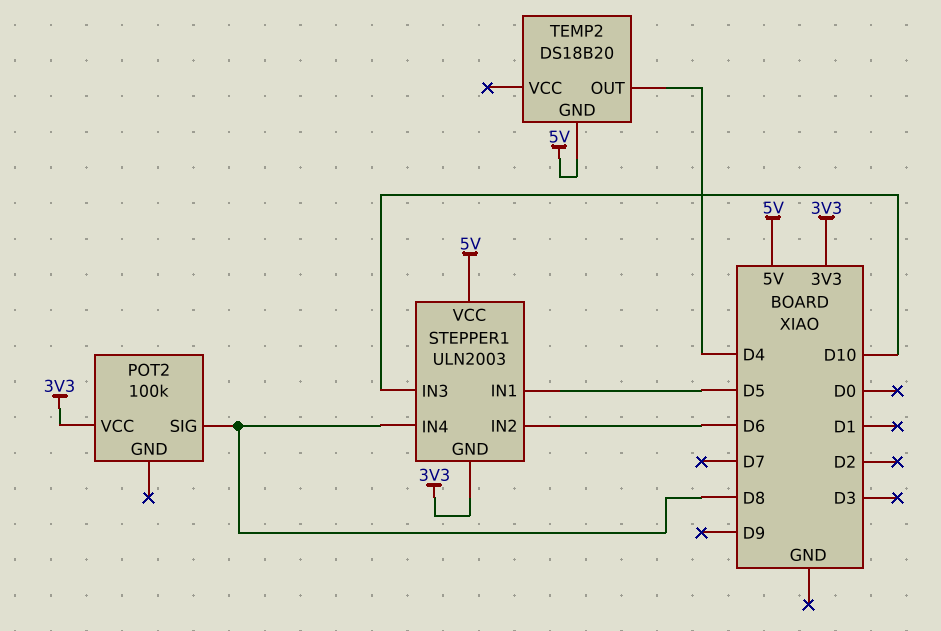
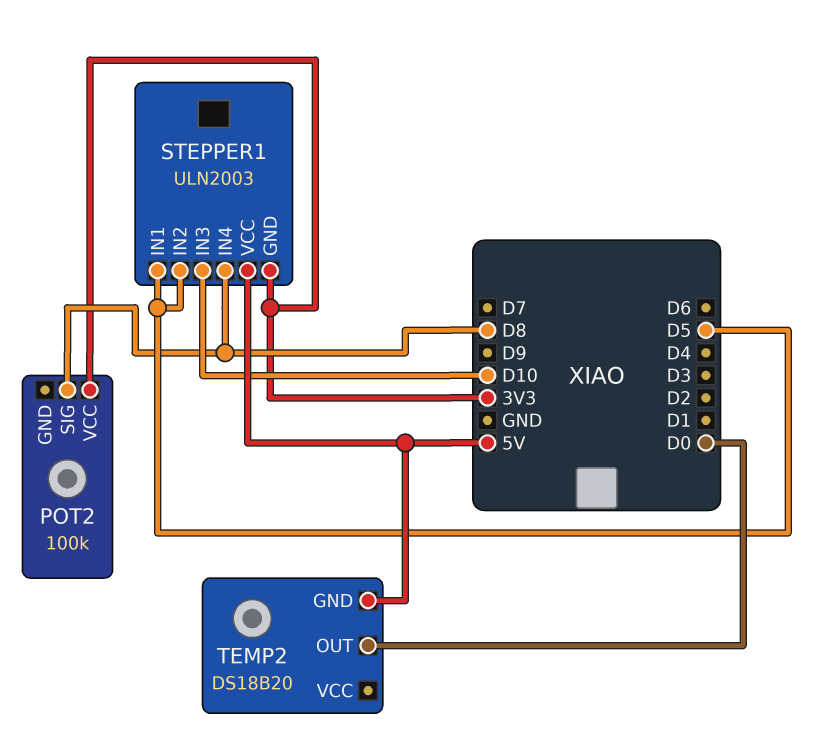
STEPPER1 pin IN2: D6 -> D5
TEMP2 pin OUT: D4 -> D0

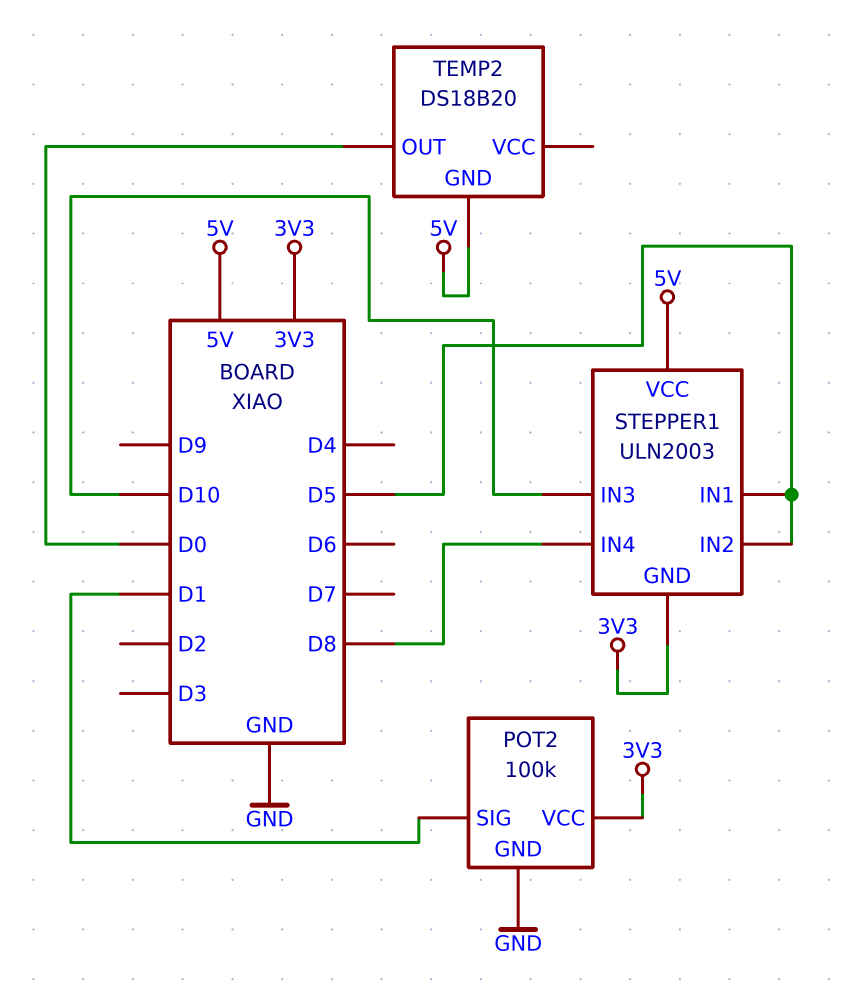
POT2 pin GND: none -> GND
POT2 pin SIG: D8 -> D1

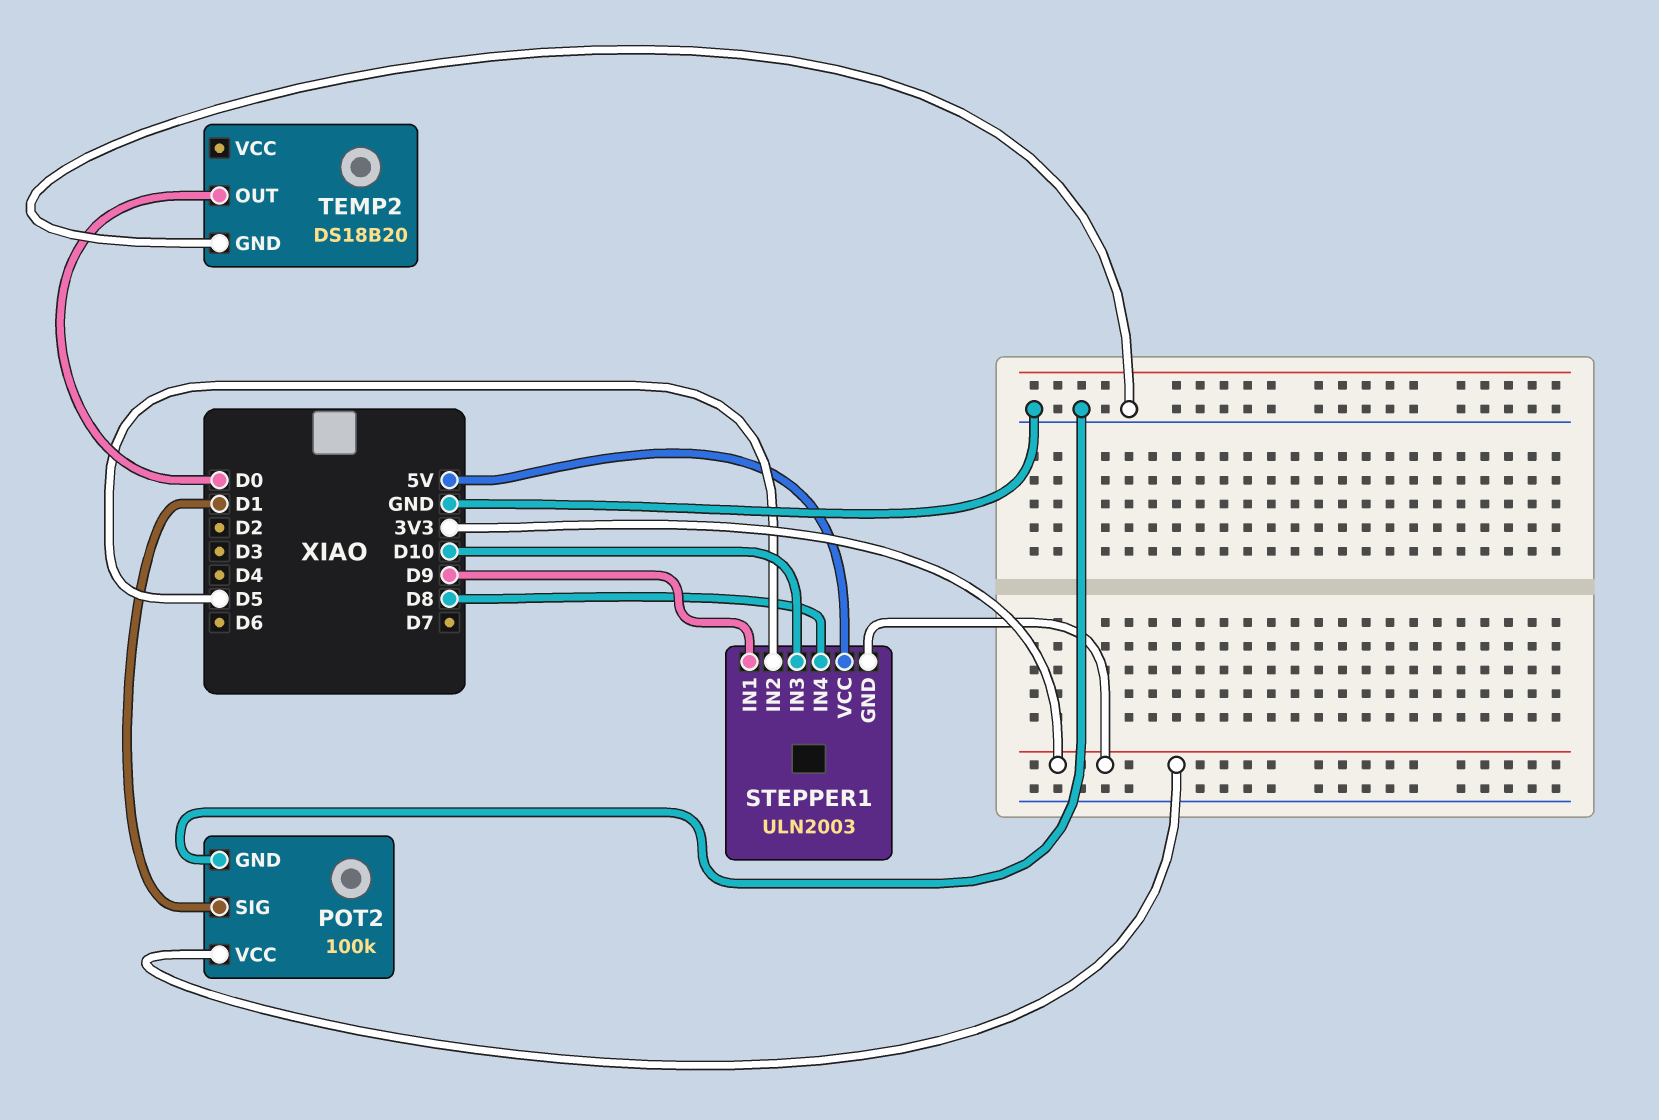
STEPPER1 pin IN1: D5 -> D9
TEMP2 pin GND: 5V -> GND

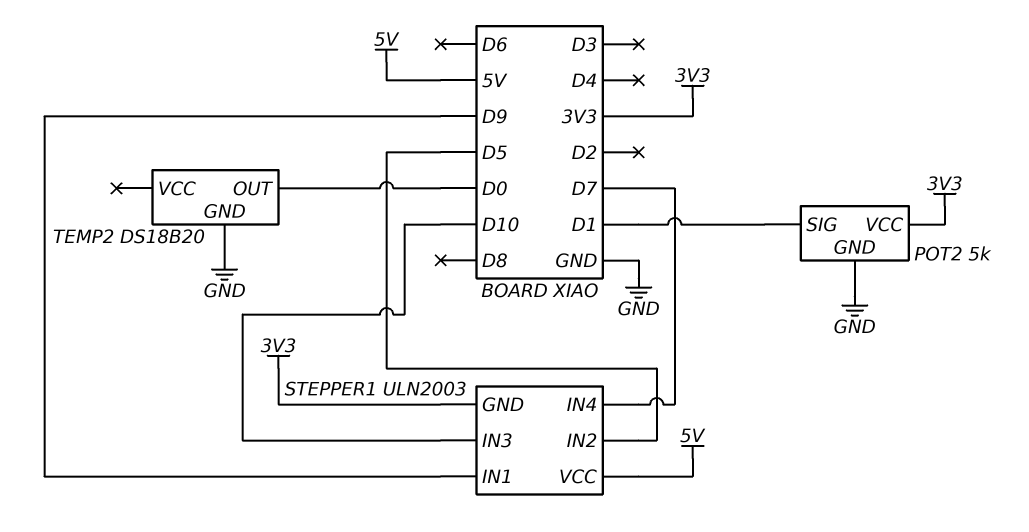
POT2: 100k -> 5k
STEPPER1 pin IN4: D8 -> D7

